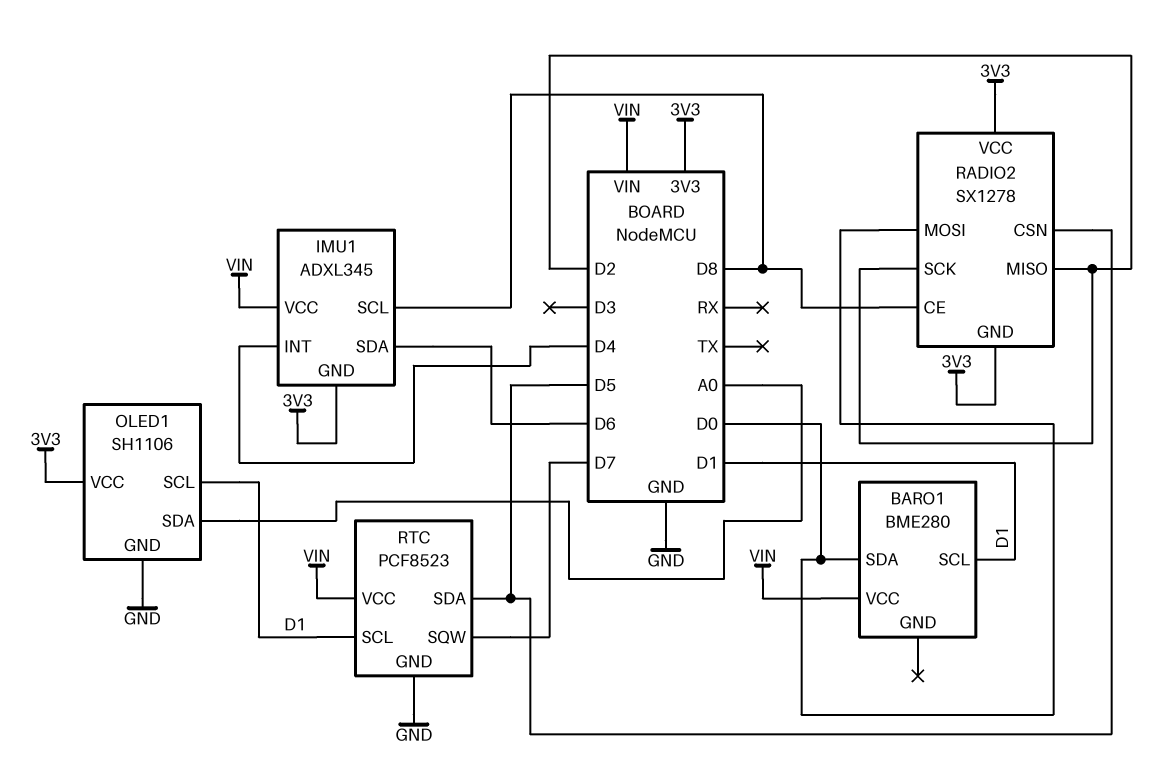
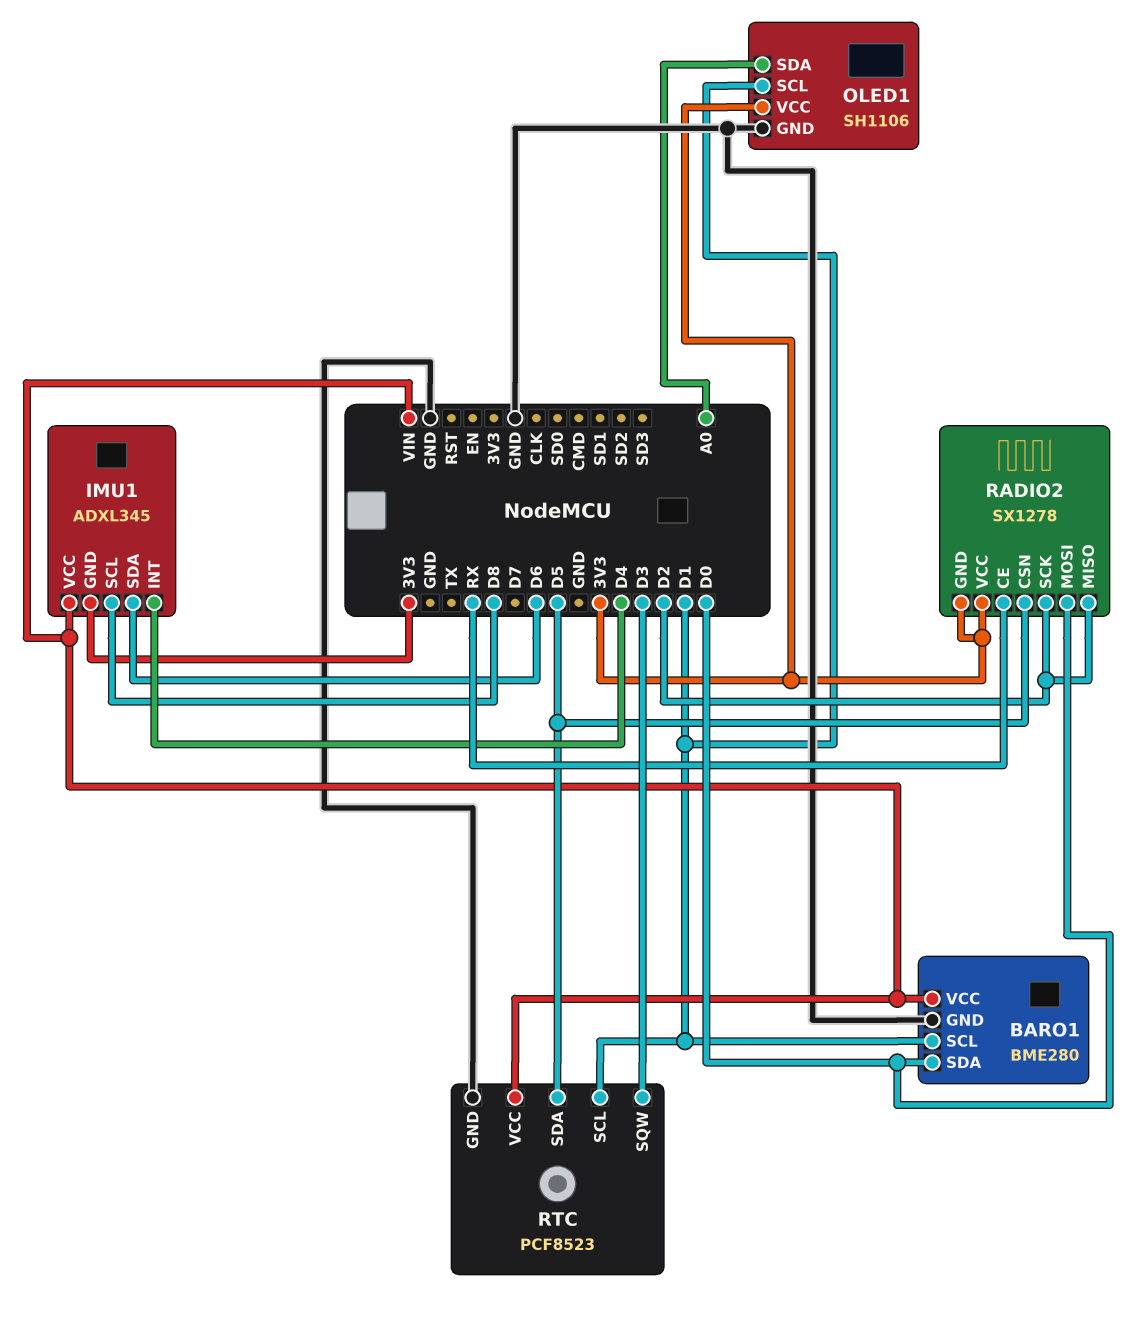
BARO1 pin GND: none -> GND
RADIO2 pin CE: D8 -> RX
RTC pin SQW: D7 -> D3

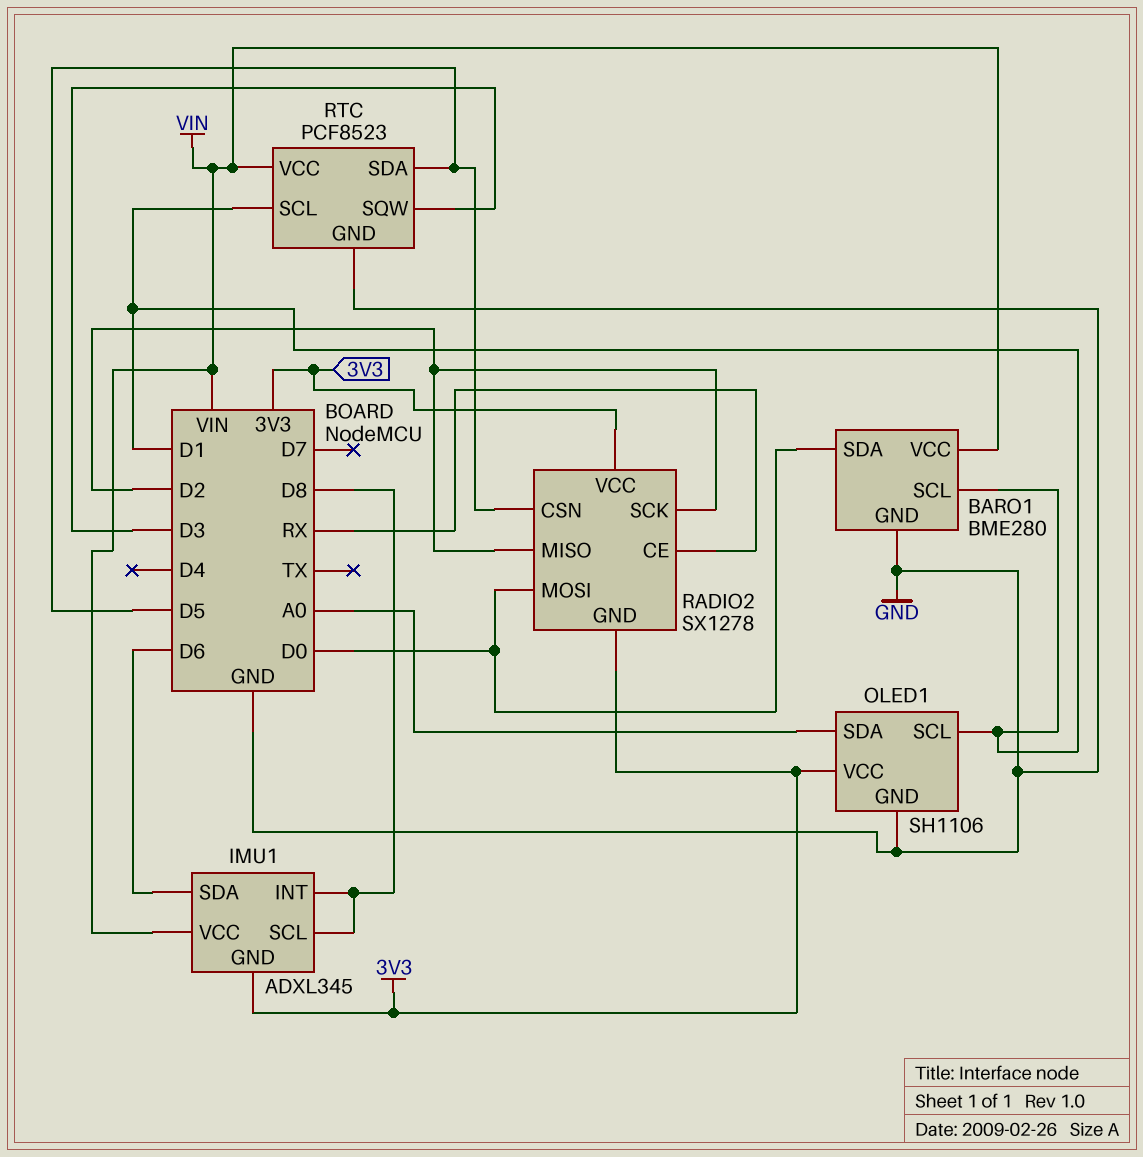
IMU1 pin INT: D4 -> D8

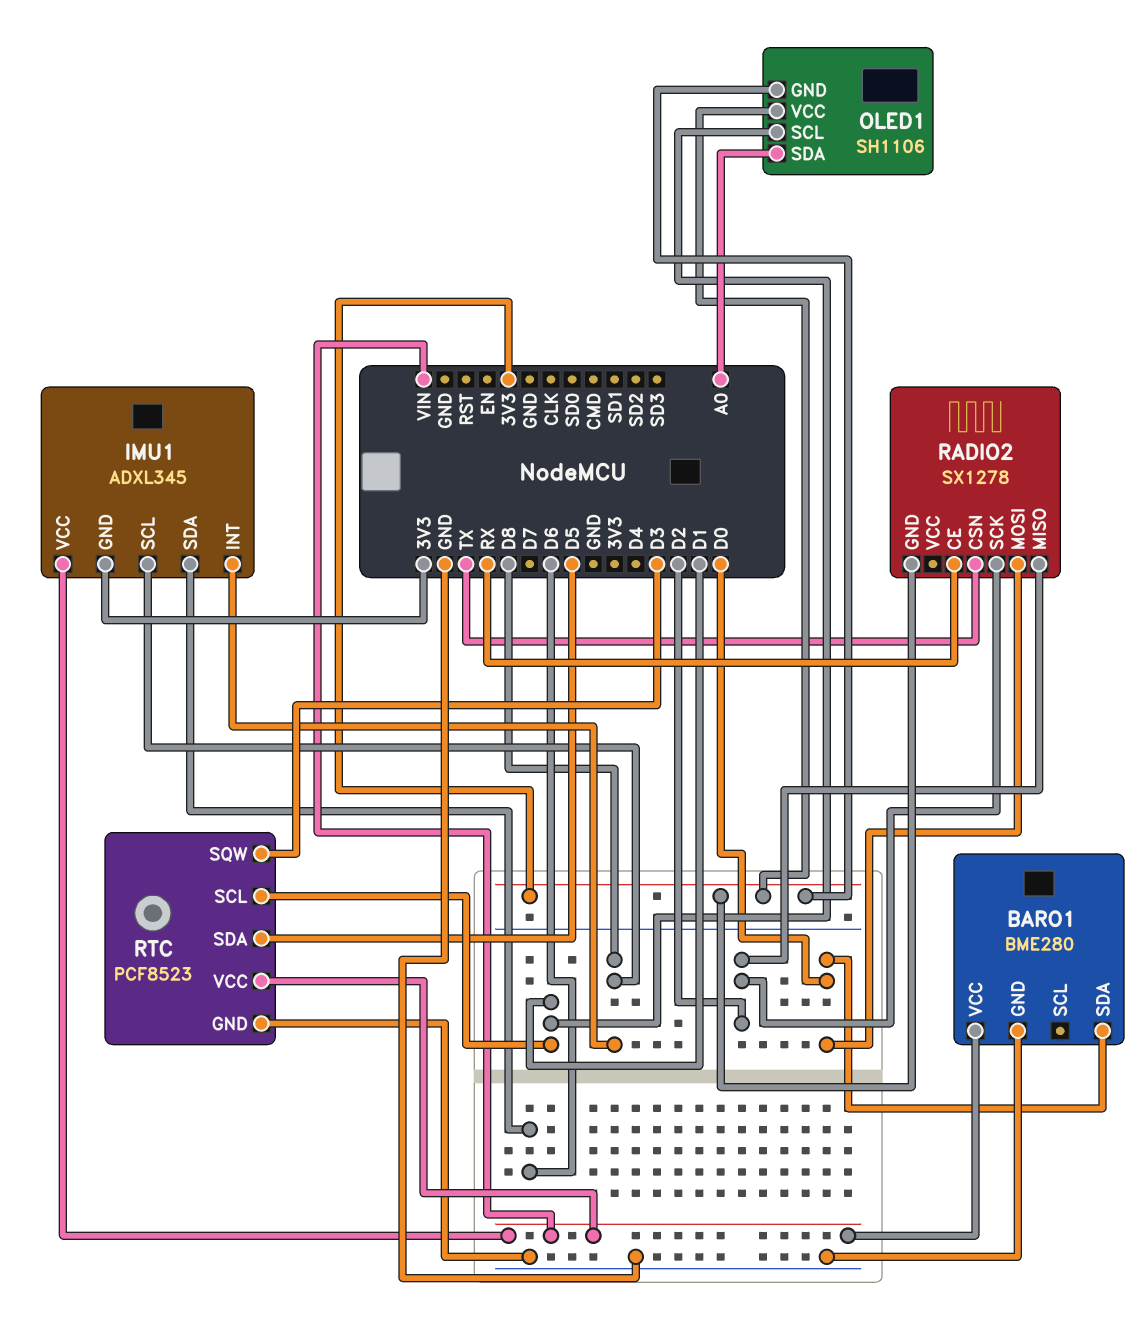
BARO1 pin SCL: D1 -> none
OLED1 pin GND: GND -> 3V3
RADIO2 pin CSN: D5 -> TX
RADIO2 pin VCC: 3V3 -> none

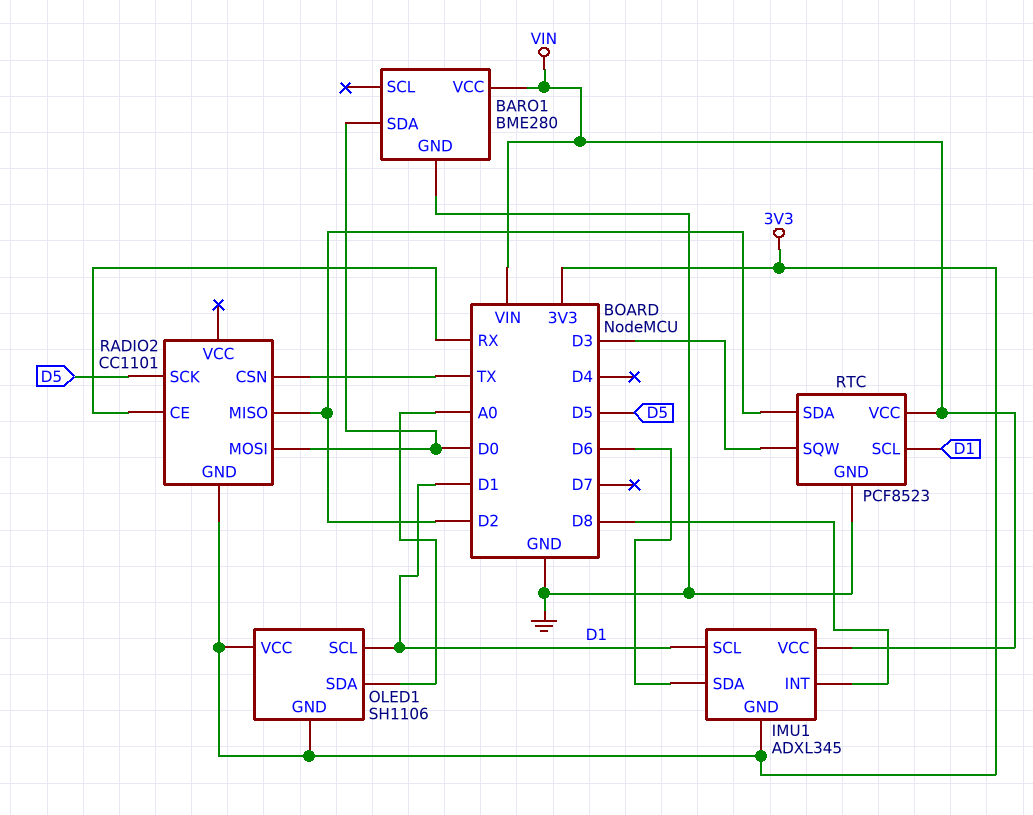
IMU1 pin SCL: D8 -> D1
RADIO2: SX1278 -> CC1101
RADIO2 pin SCK: D2 -> D5
RTC pin SDA: D5 -> D2

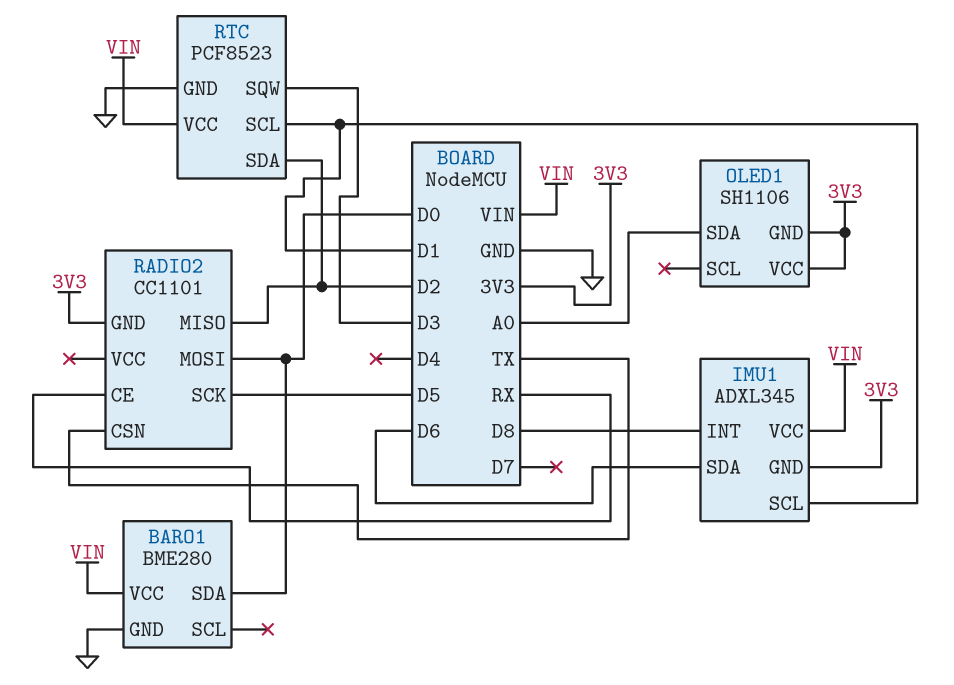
OLED1 pin SCL: D1 -> none

